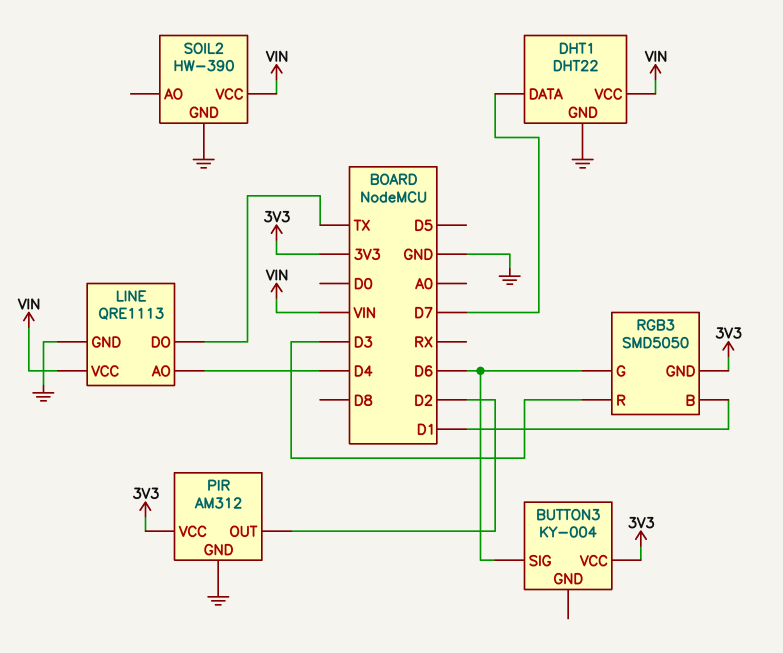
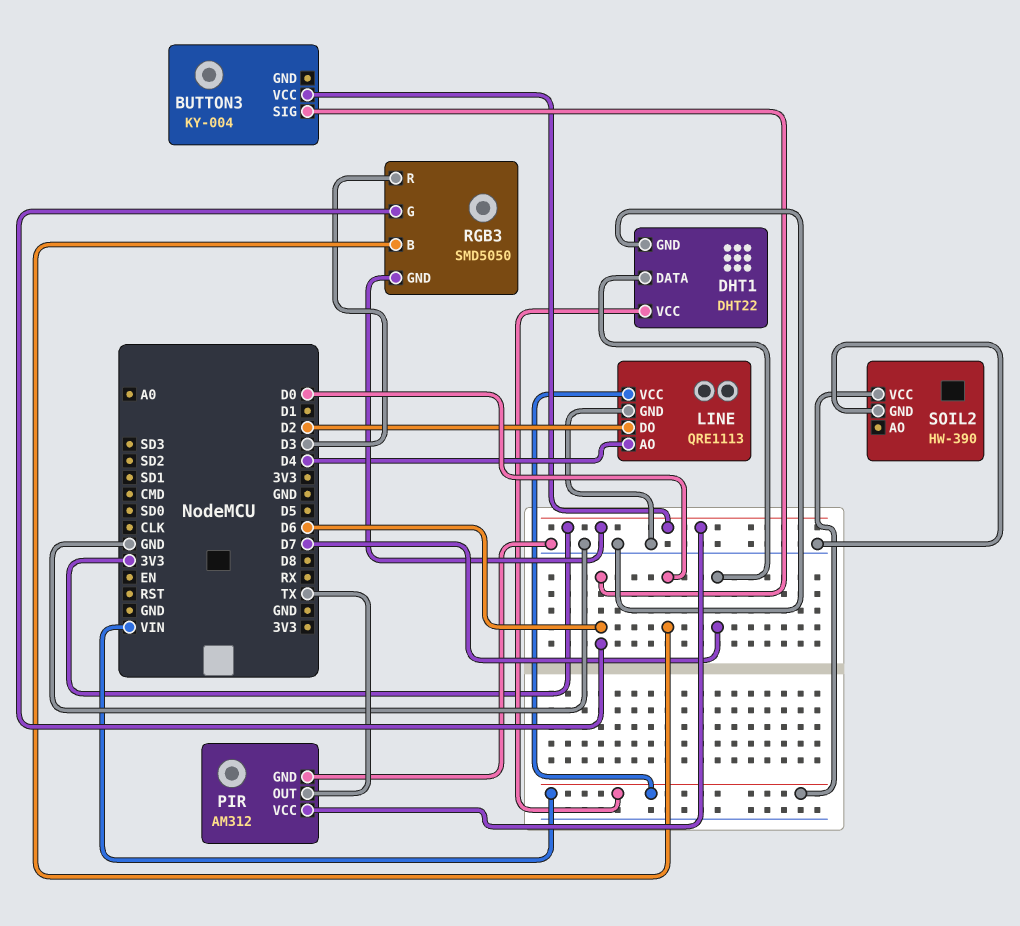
LINE pin DO: TX -> D2
PIR pin OUT: D2 -> TX
RGB3 pin B: D1 -> D0

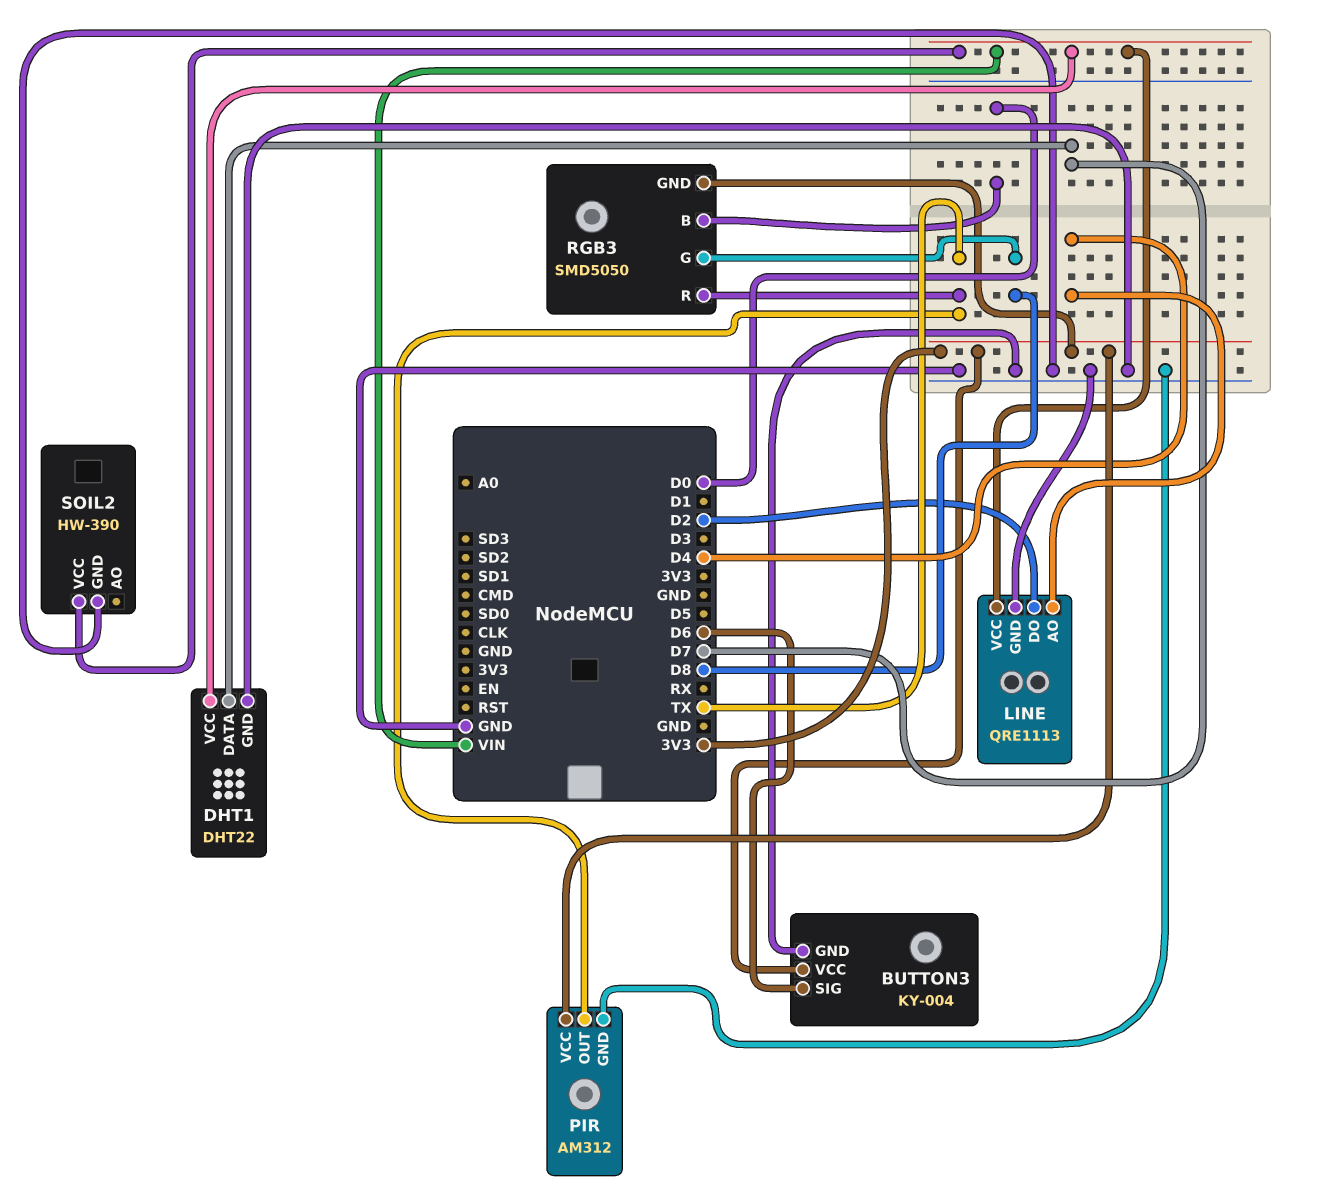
BUTTON3 pin GND: none -> GND
RGB3 pin G: D6 -> D8
RGB3 pin R: D3 -> TX

